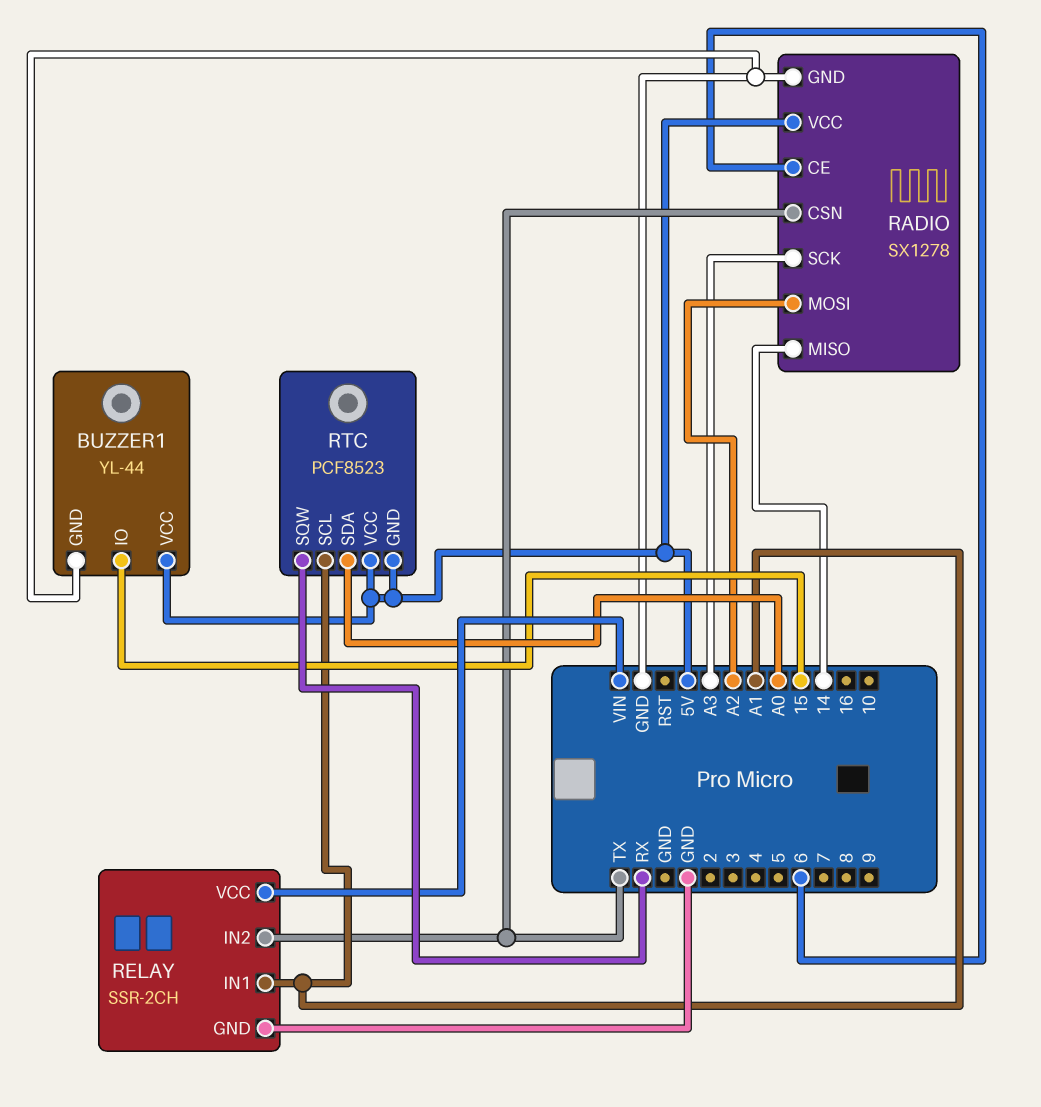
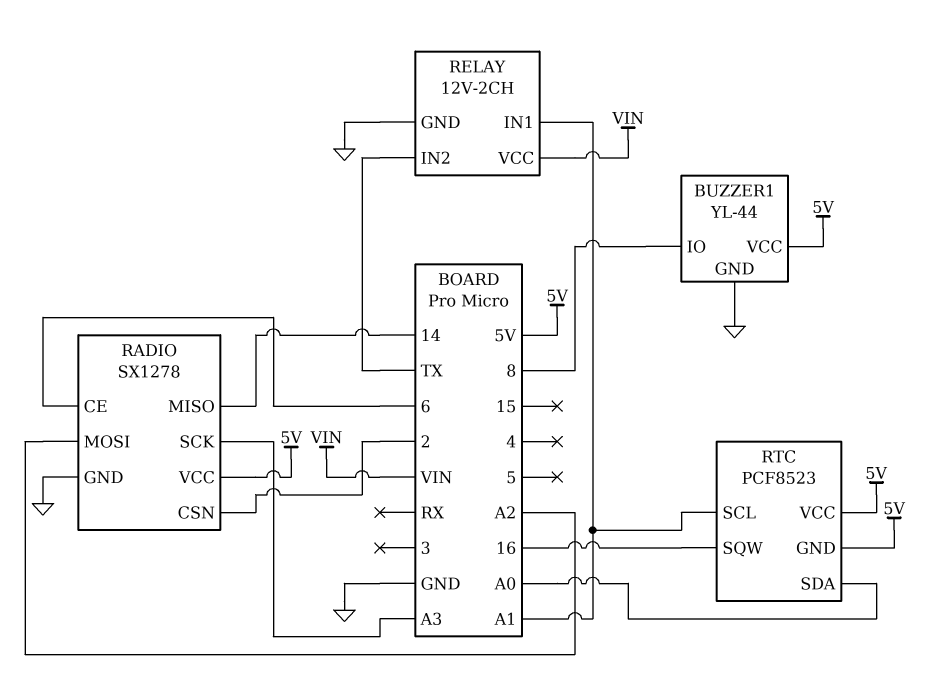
BUZZER1 pin IO: 15 -> 8
RADIO pin CSN: TX -> 2
RELAY: SSR-2CH -> 12V-2CH
RTC pin SQW: RX -> 16

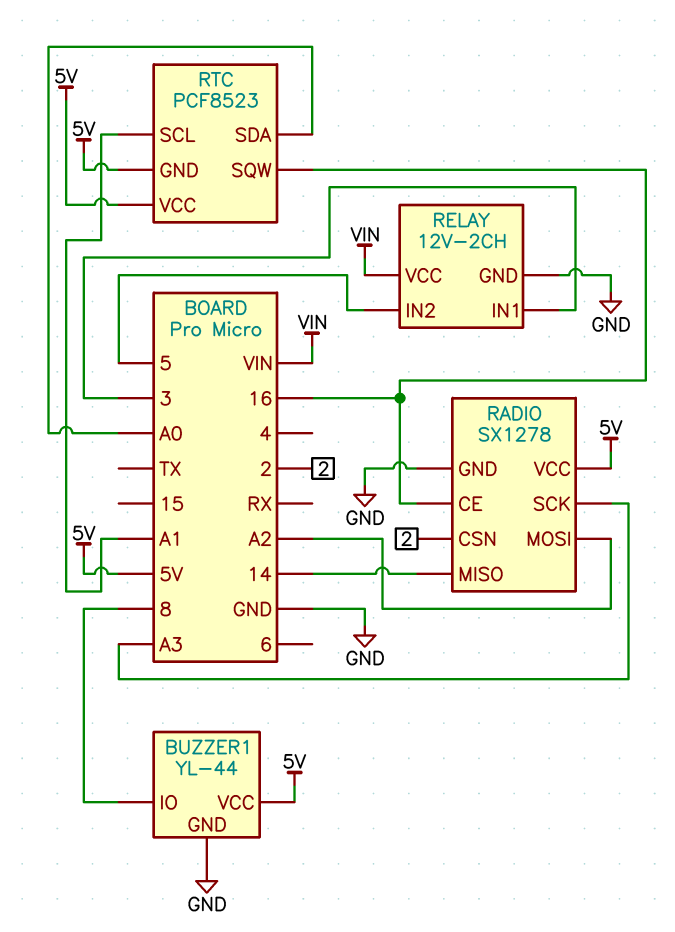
RADIO pin CE: 6 -> 16
RELAY pin IN1: A1 -> 3
RELAY pin IN2: TX -> 5

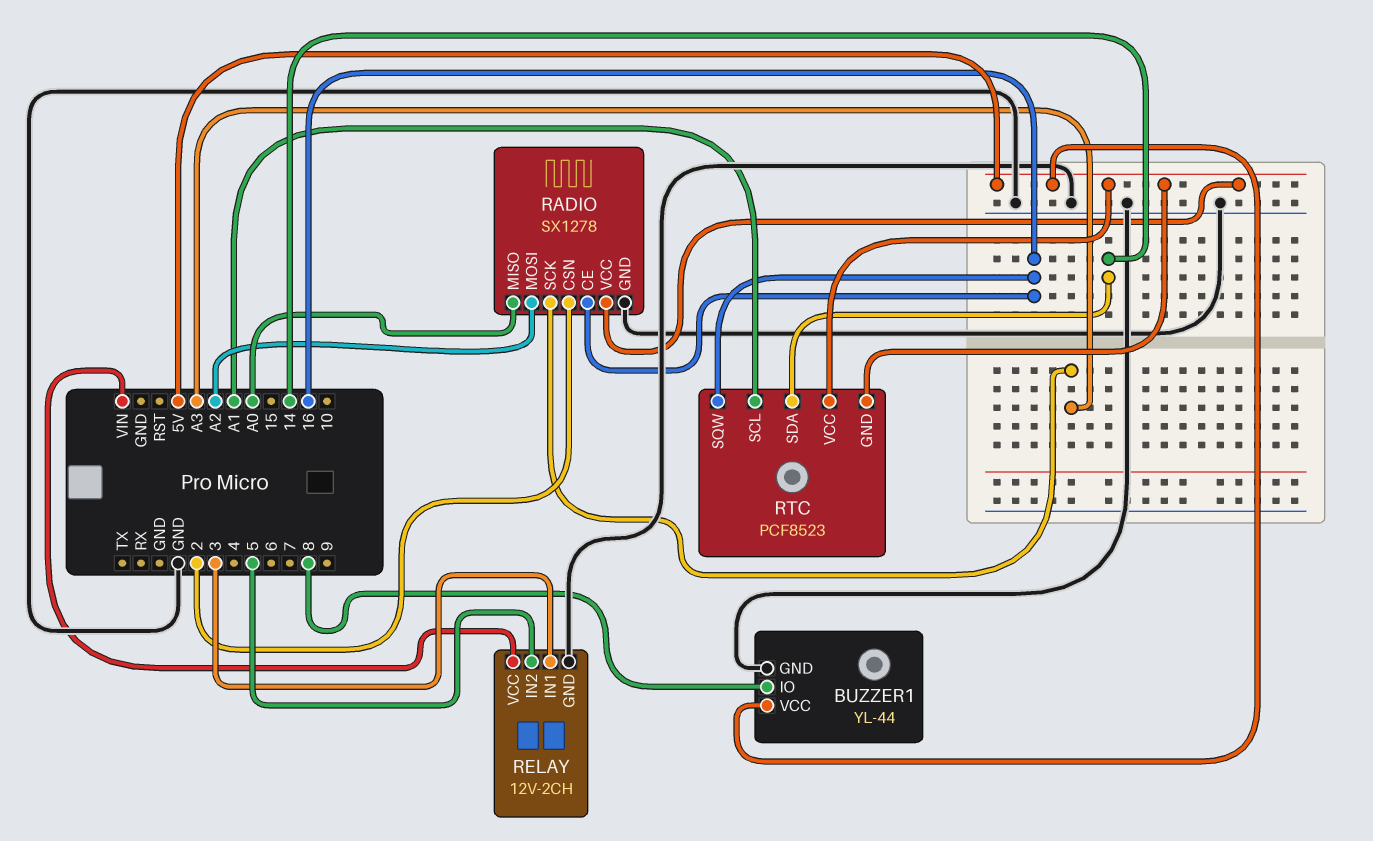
RADIO pin MISO: 14 -> A0
RTC pin SDA: A0 -> 14

